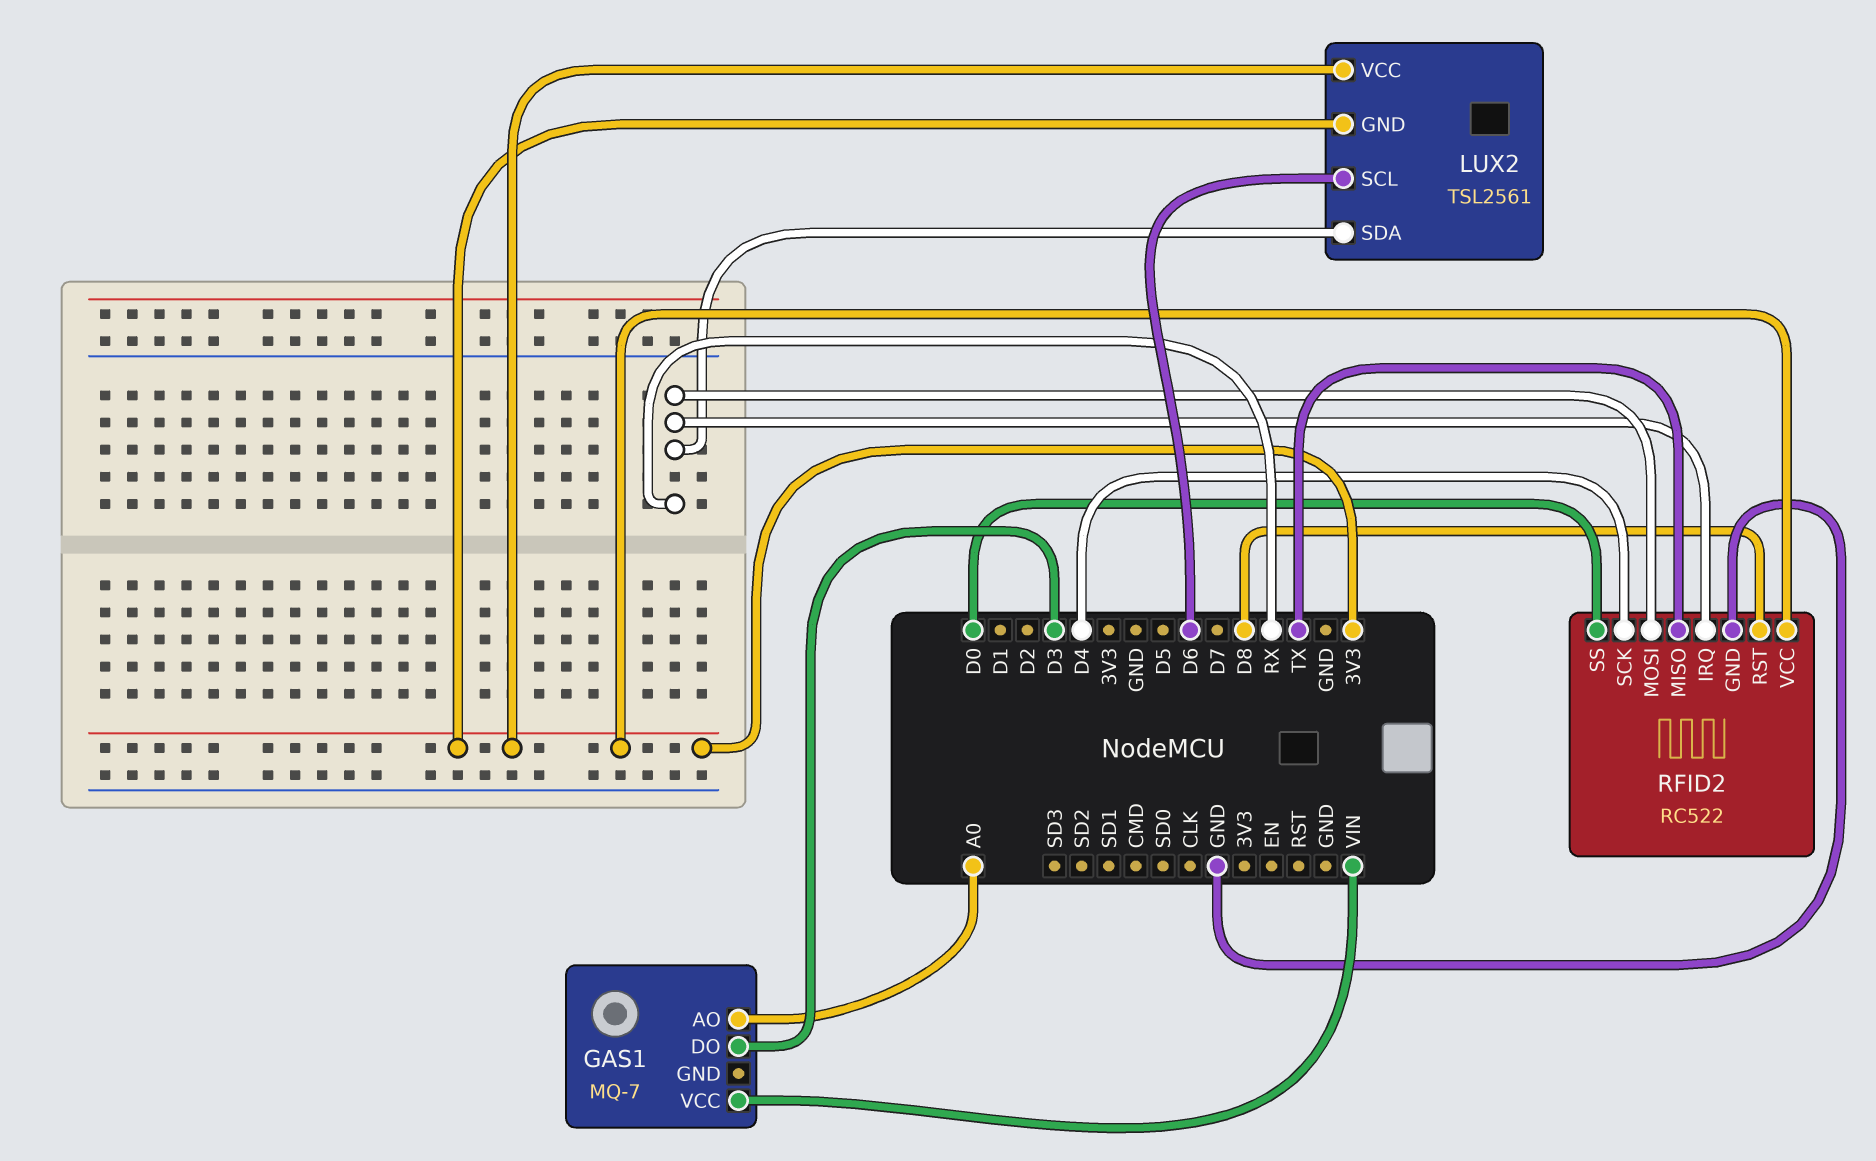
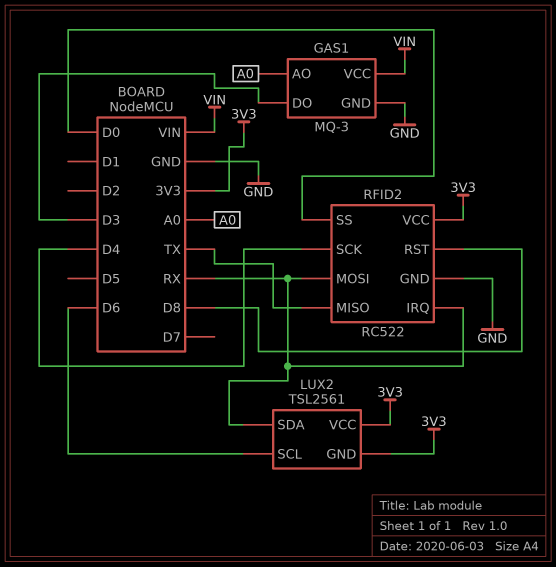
GAS1: MQ-7 -> MQ-3
GAS1 pin GND: none -> GND

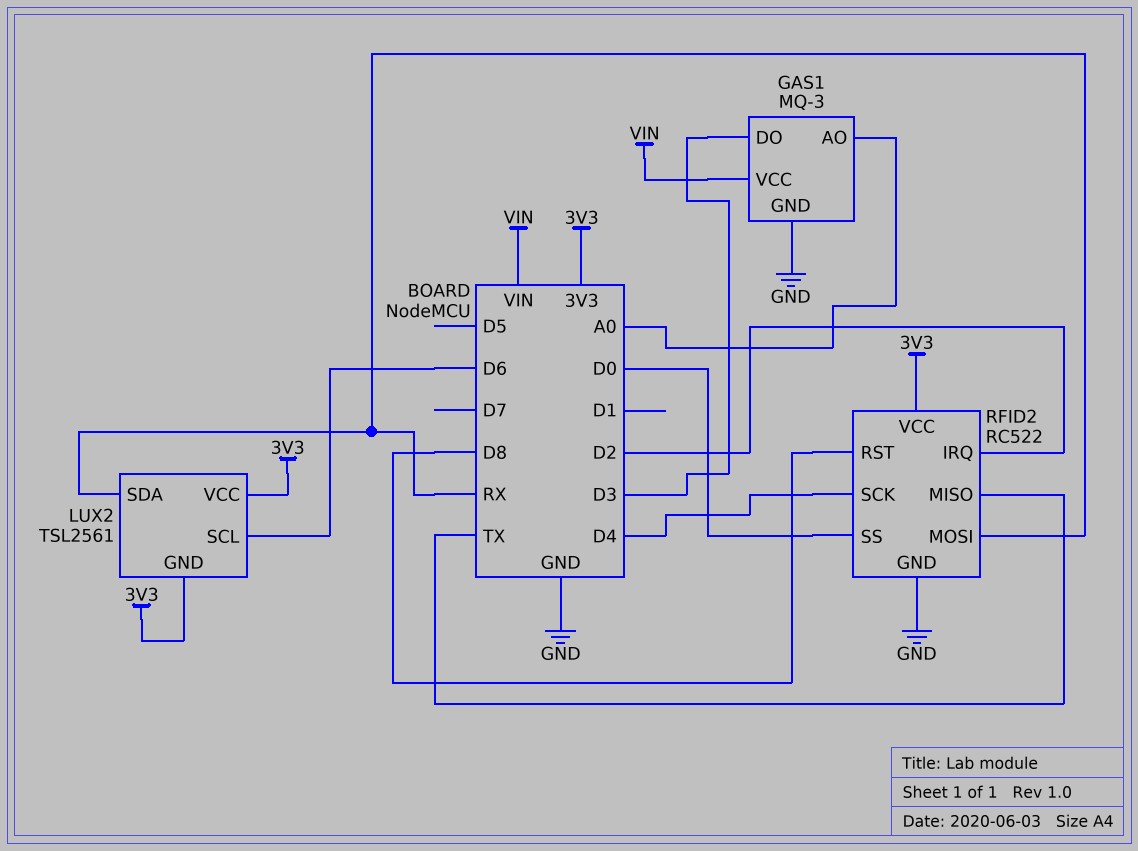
RFID2 pin IRQ: RX -> D2

